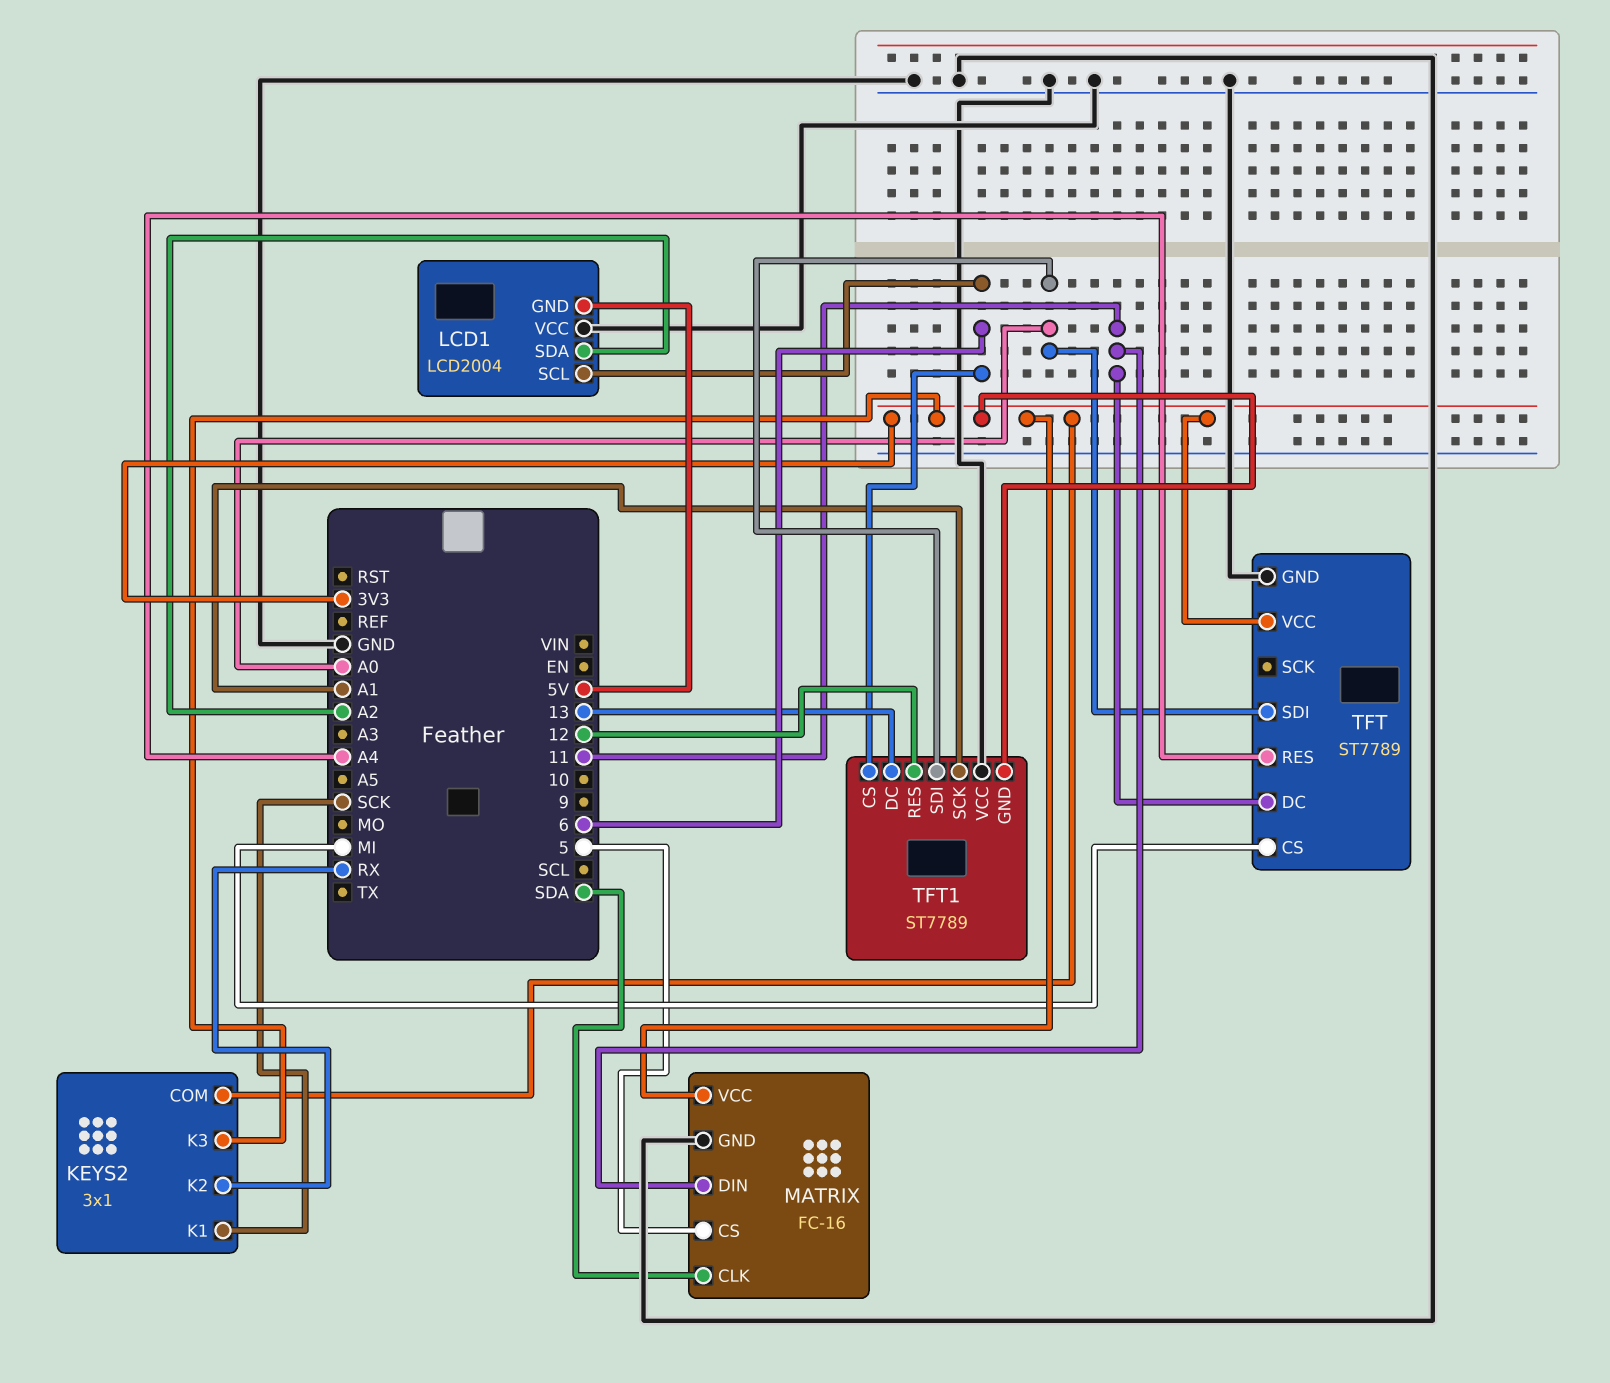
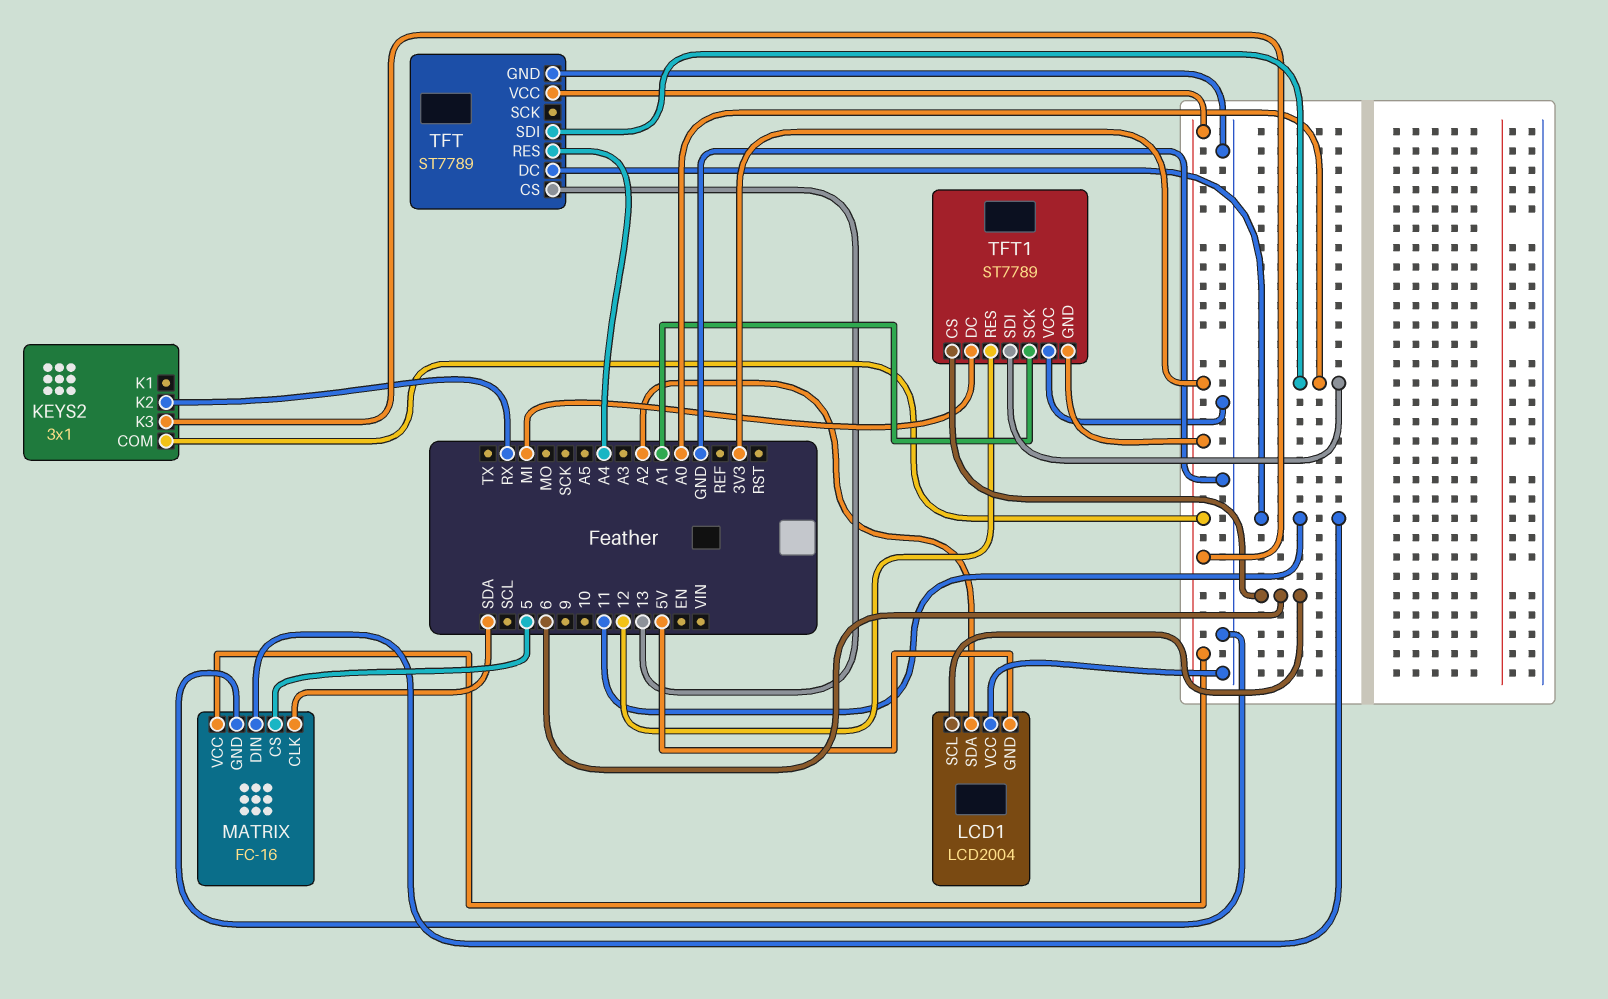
KEYS2 pin K1: SCK -> none
TFT pin CS: MI -> 13
TFT1 pin DC: 13 -> MI

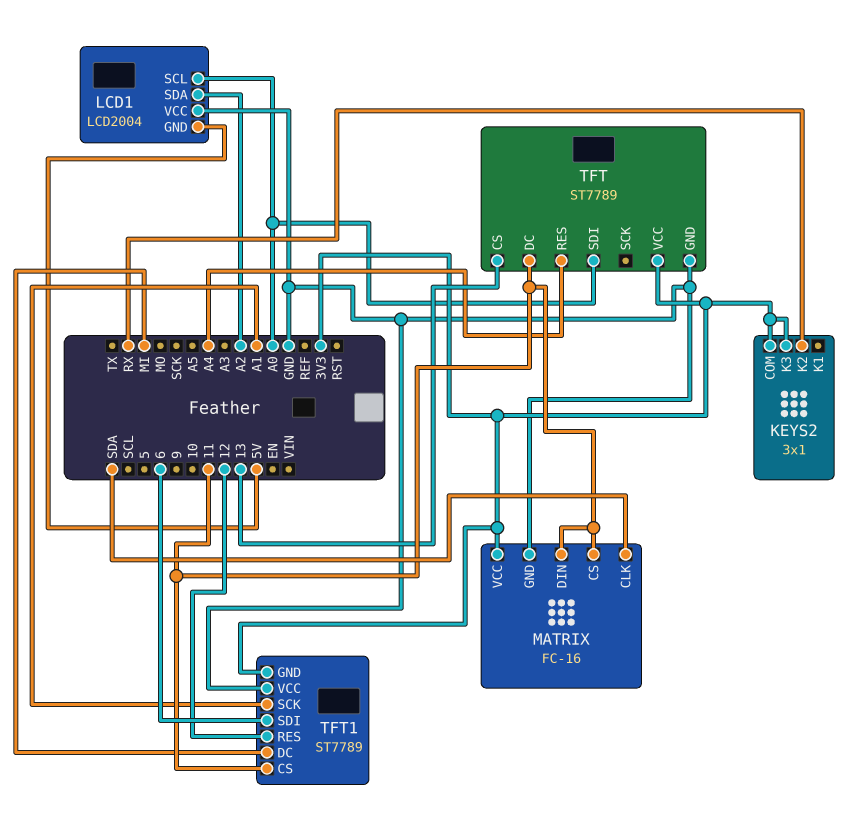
LCD1 pin SCL: 6 -> A0
MATRIX pin CS: 5 -> 11
TFT1 pin CS: 6 -> 11
TFT1 pin SDI: A0 -> 6

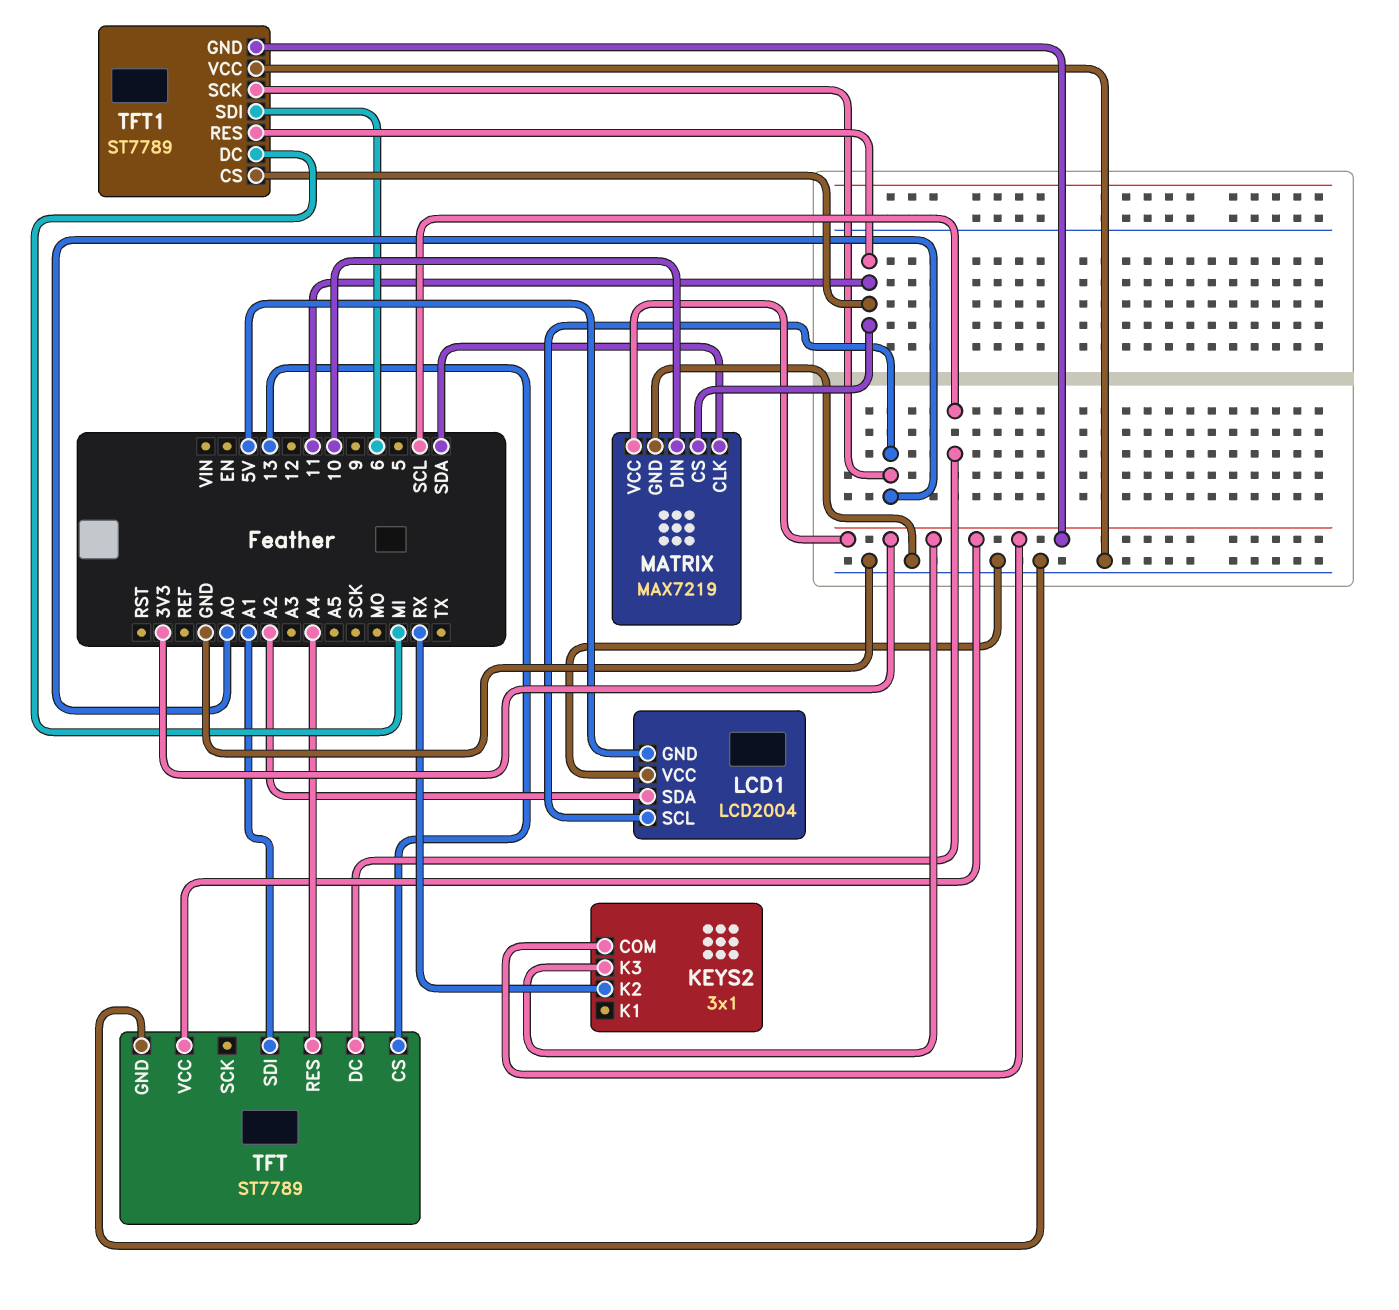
MATRIX: FC-16 -> MAX7219
MATRIX pin DIN: 11 -> 10
TFT pin DC: 11 -> SCL
TFT pin SDI: A0 -> A1
TFT1 pin RES: 12 -> 11
TFT1 pin SCK: A1 -> A0

